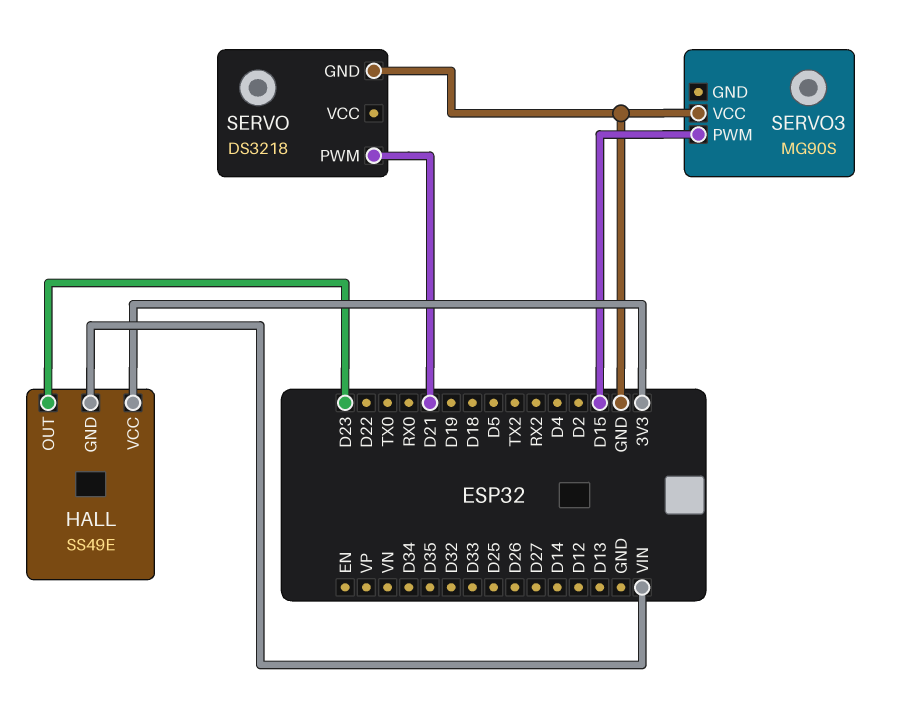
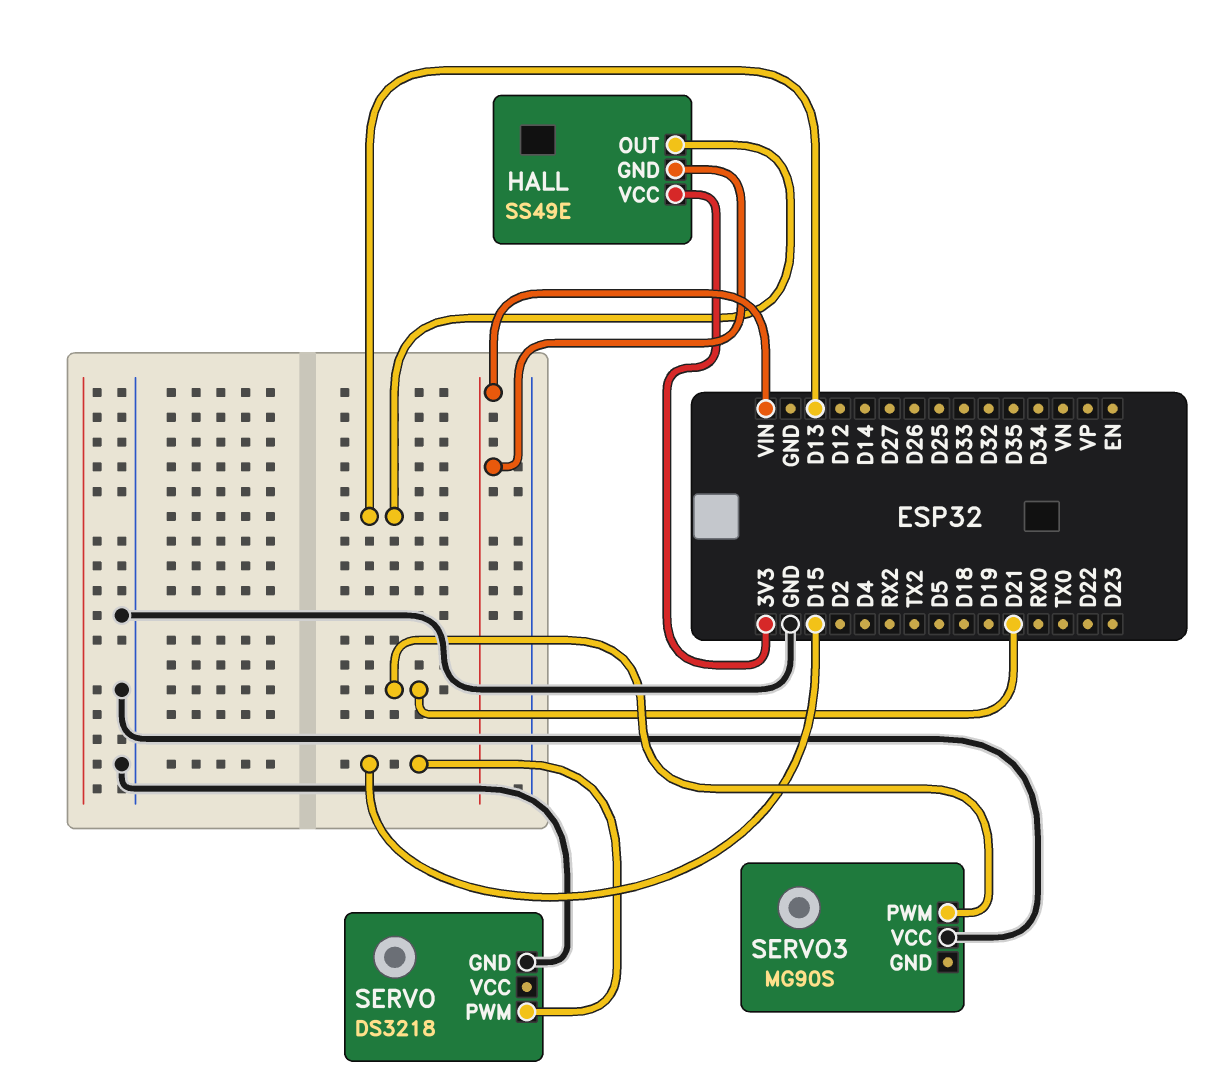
HALL pin OUT: D23 -> D13
SERVO pin PWM: D21 -> D15
SERVO3 pin PWM: D15 -> D21

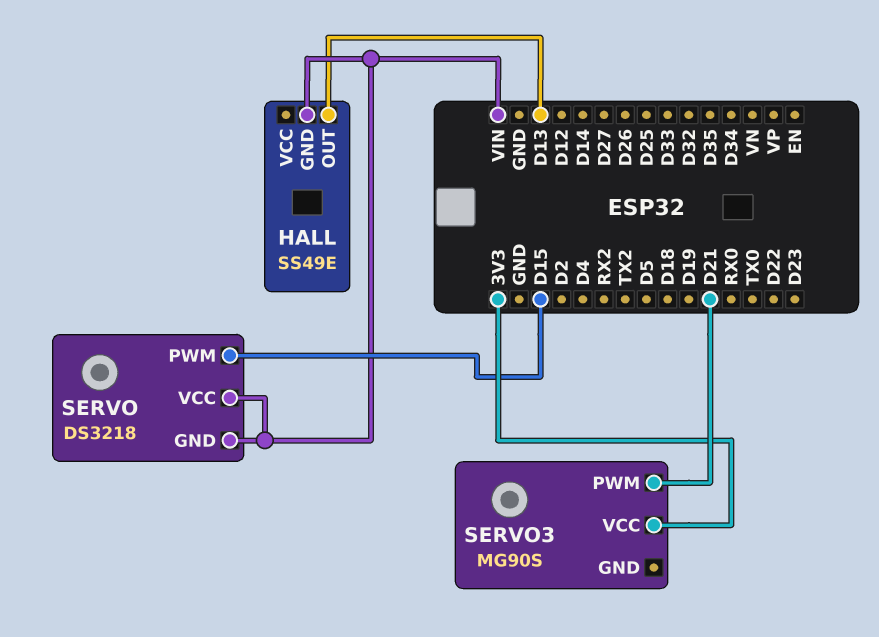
HALL pin VCC: 3V3 -> none
SERVO pin GND: GND -> VIN
SERVO pin VCC: none -> VIN
SERVO3 pin VCC: GND -> 3V3

